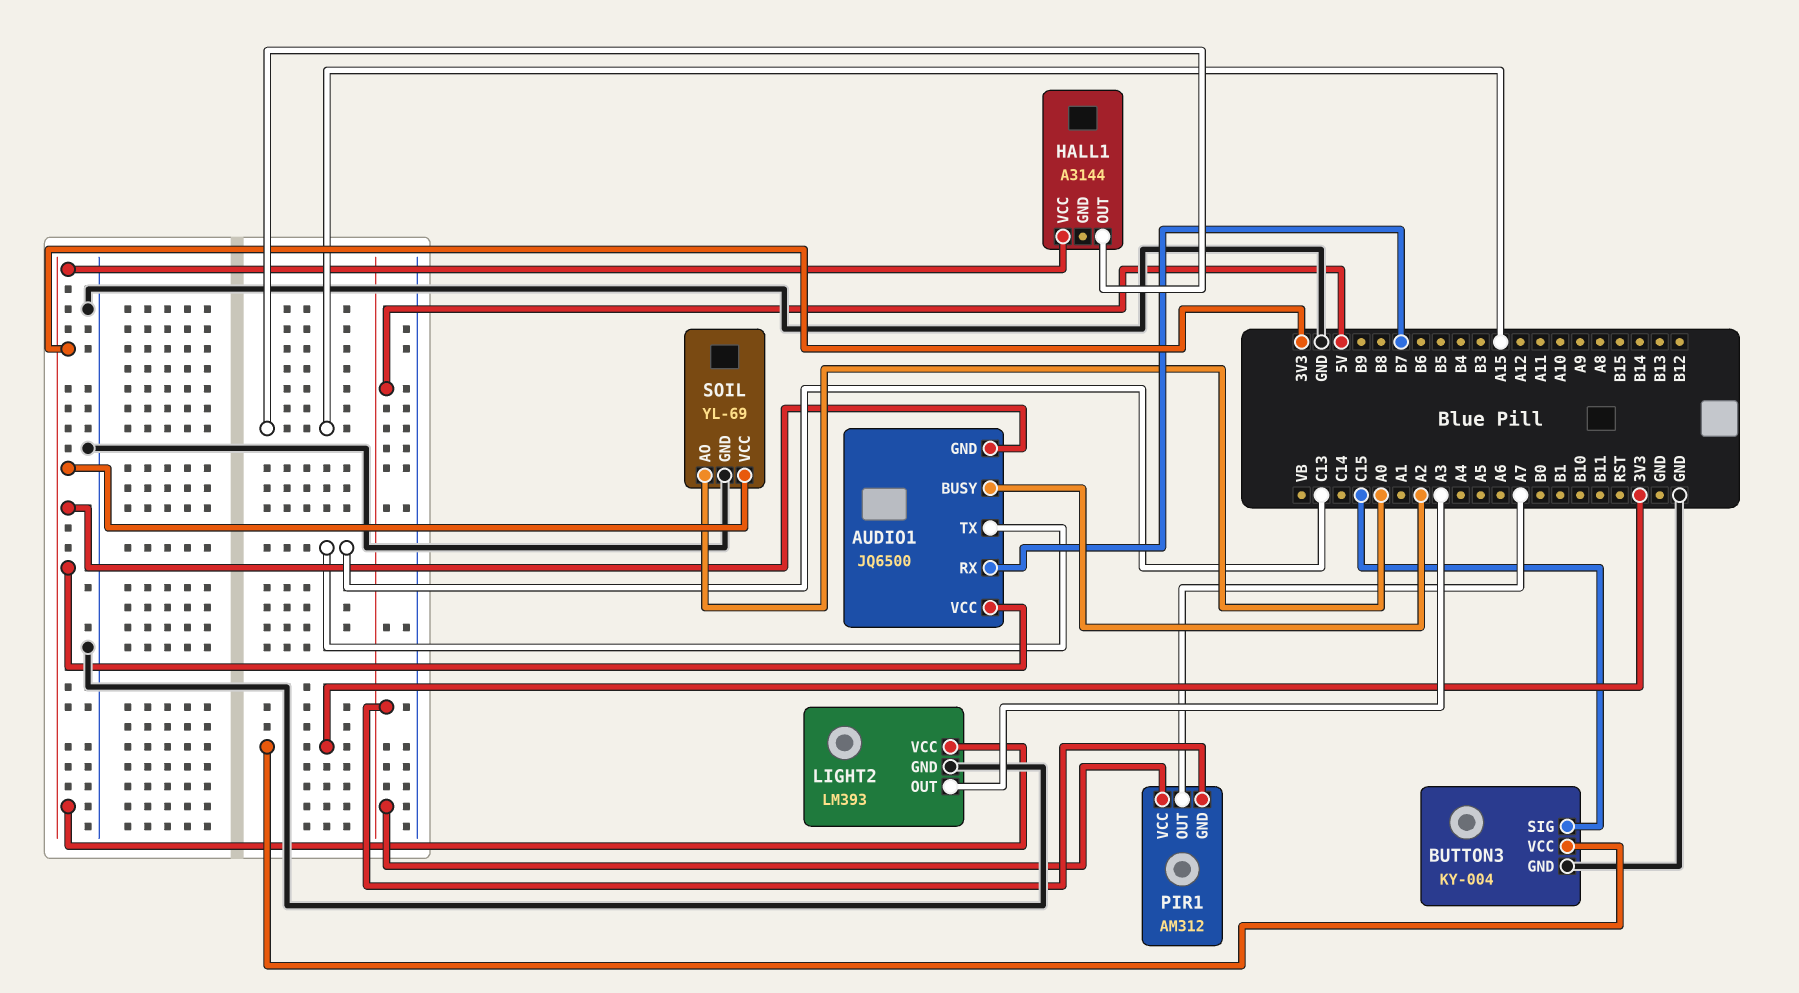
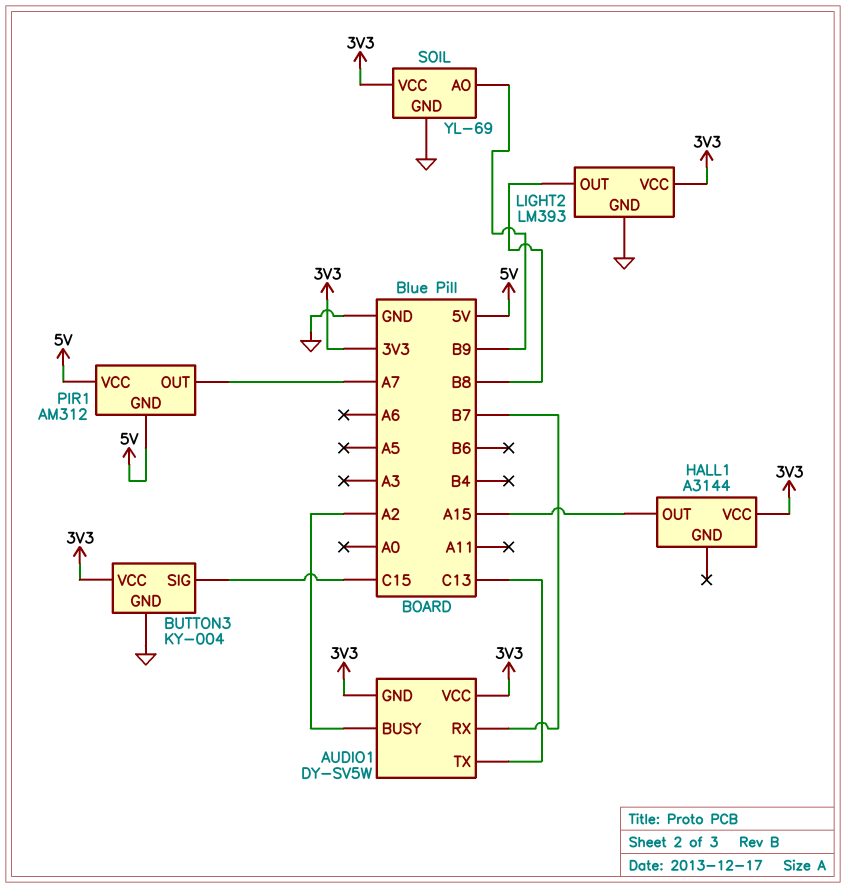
AUDIO1: JQ6500 -> DY-SV5W
LIGHT2 pin OUT: A3 -> B8
SOIL pin AO: A0 -> B9

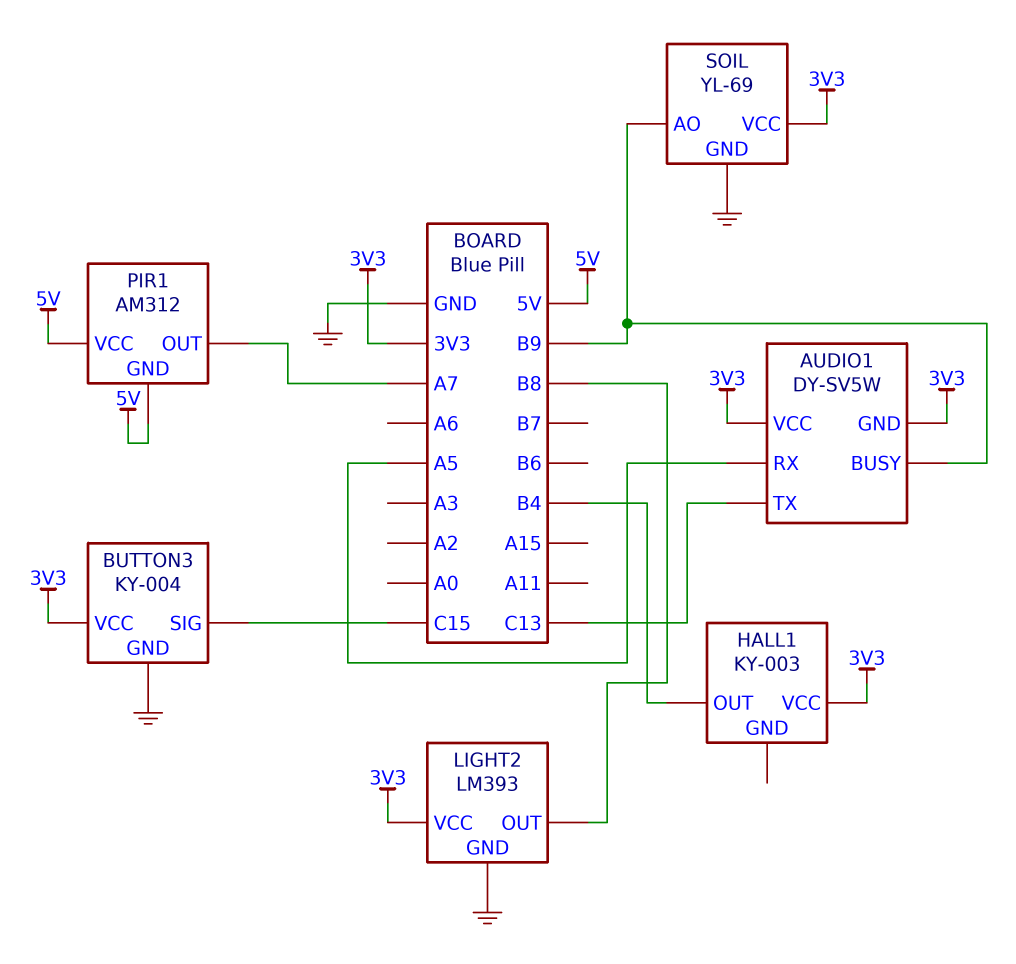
AUDIO1 pin BUSY: A2 -> B9
AUDIO1 pin RX: B7 -> A5
HALL1: A3144 -> KY-003
HALL1 pin OUT: A15 -> B4

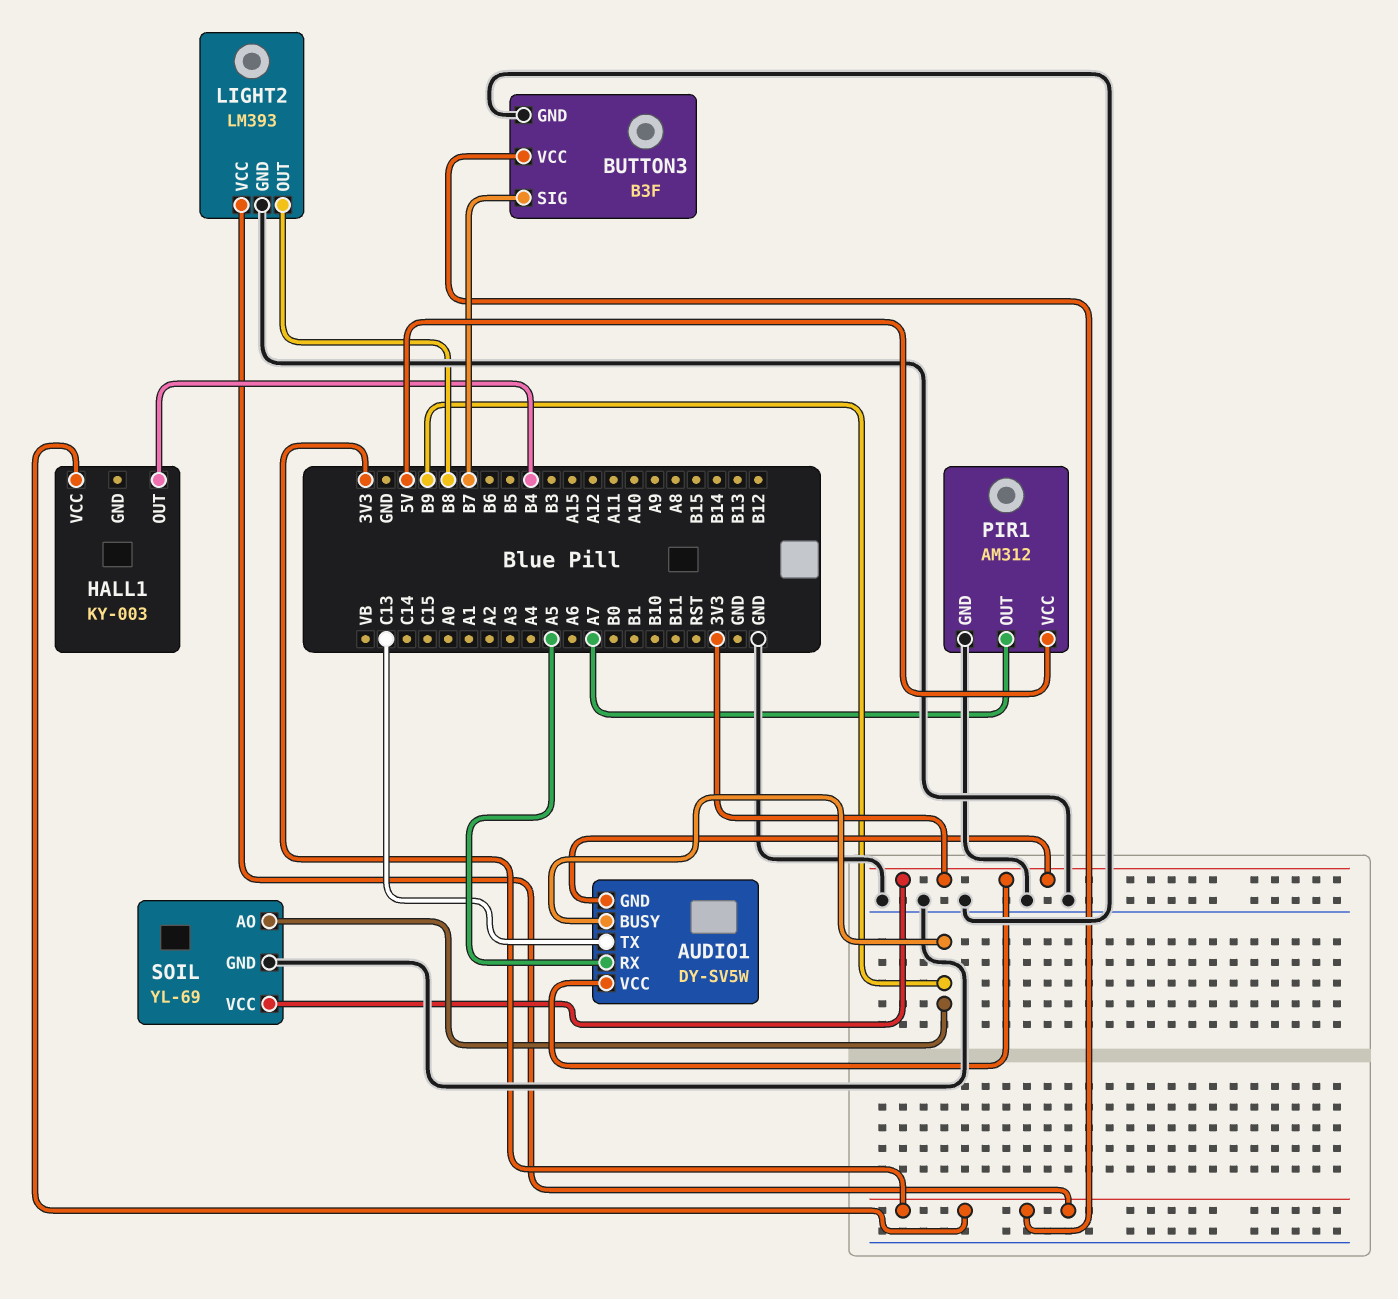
BUTTON3: KY-004 -> B3F
BUTTON3 pin SIG: C15 -> B7
PIR1 pin GND: 5V -> GND

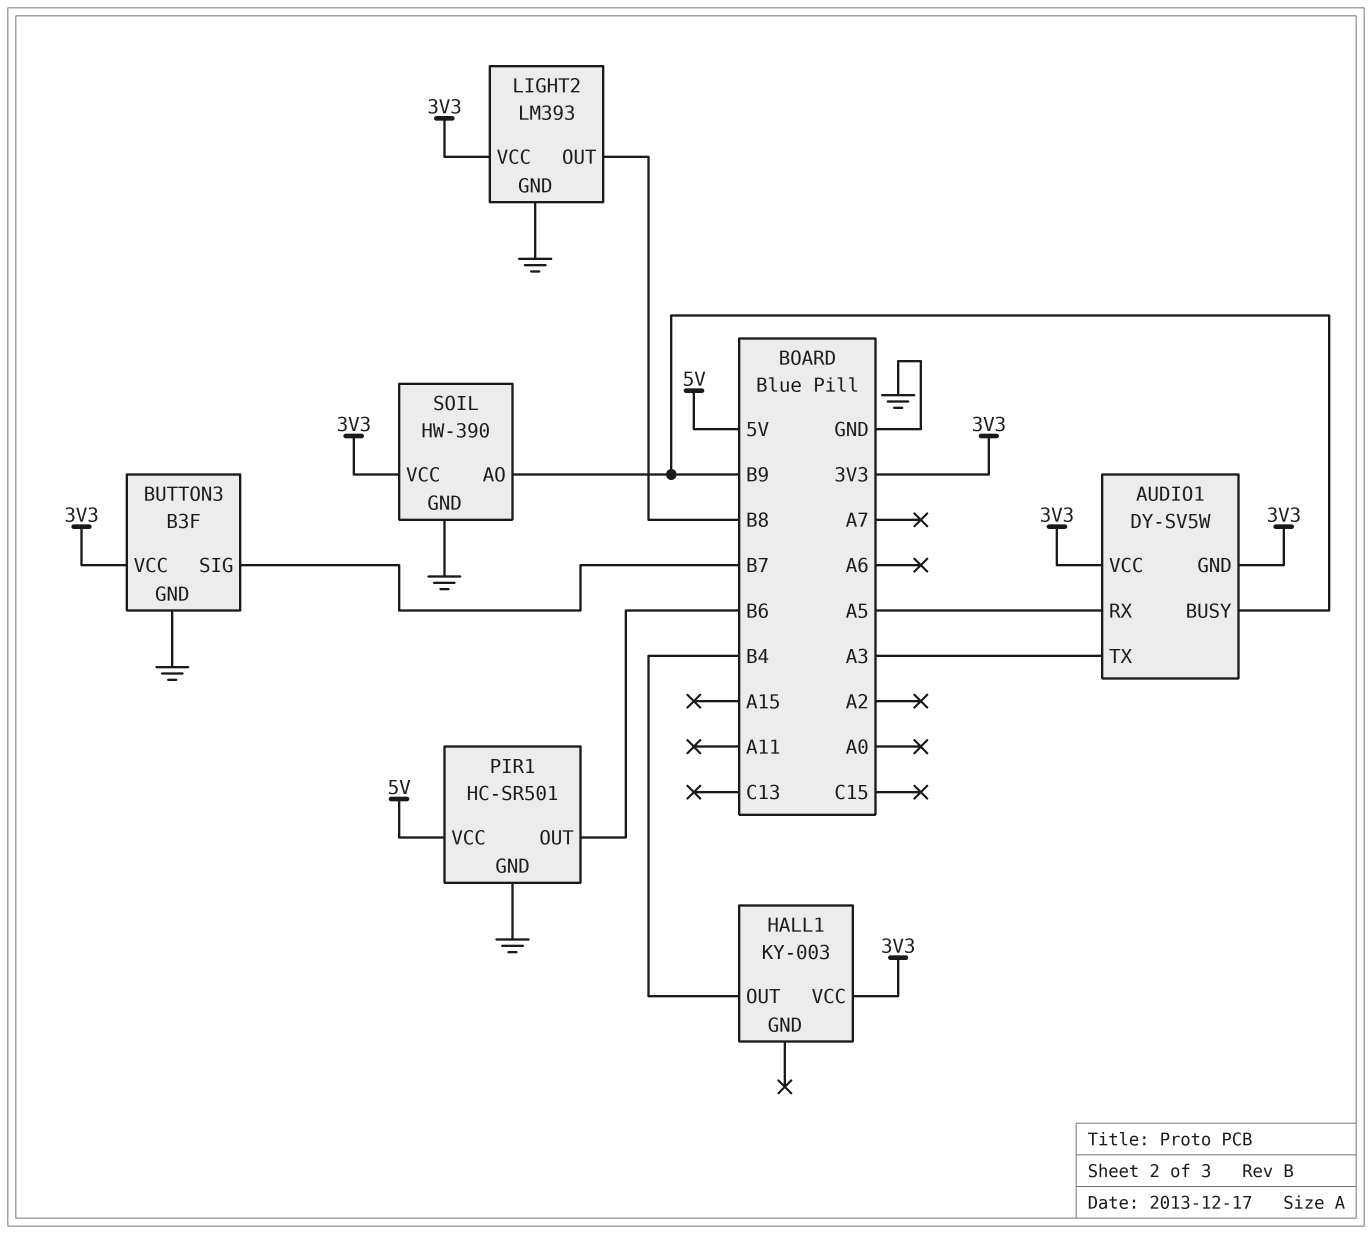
AUDIO1 pin TX: C13 -> A3
PIR1: AM312 -> HC-SR501
PIR1 pin OUT: A7 -> B6
SOIL: YL-69 -> HW-390

